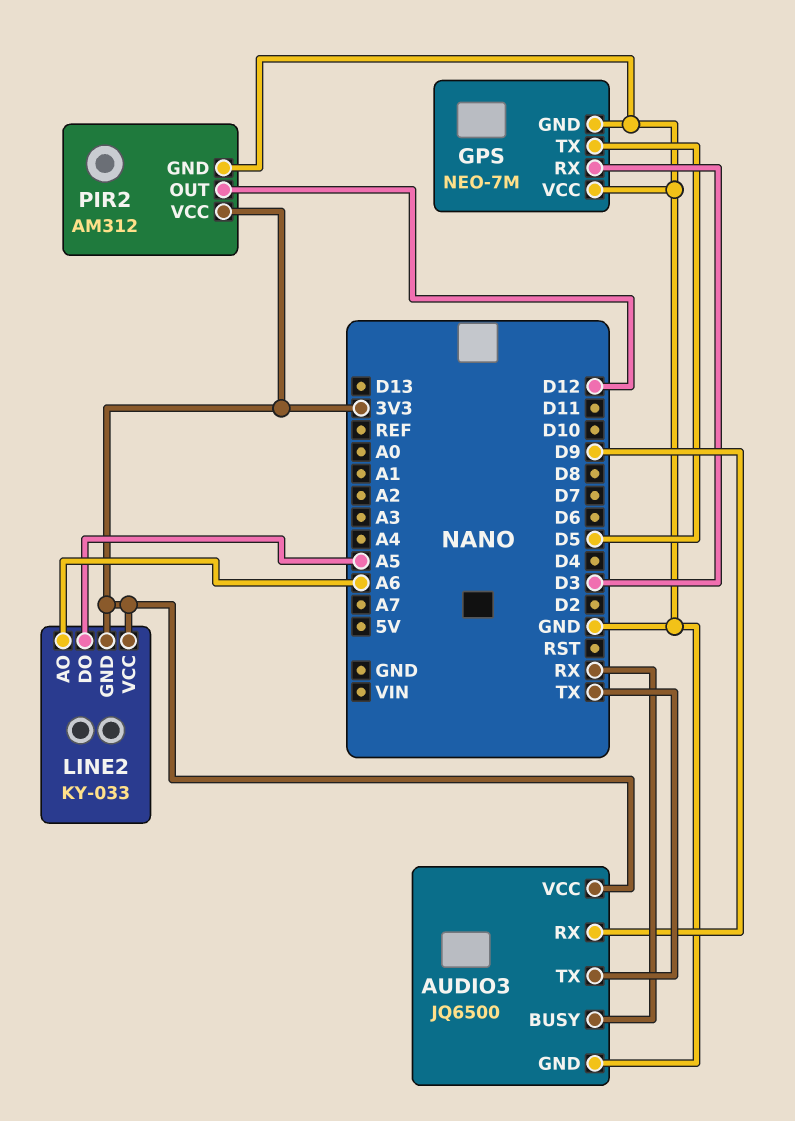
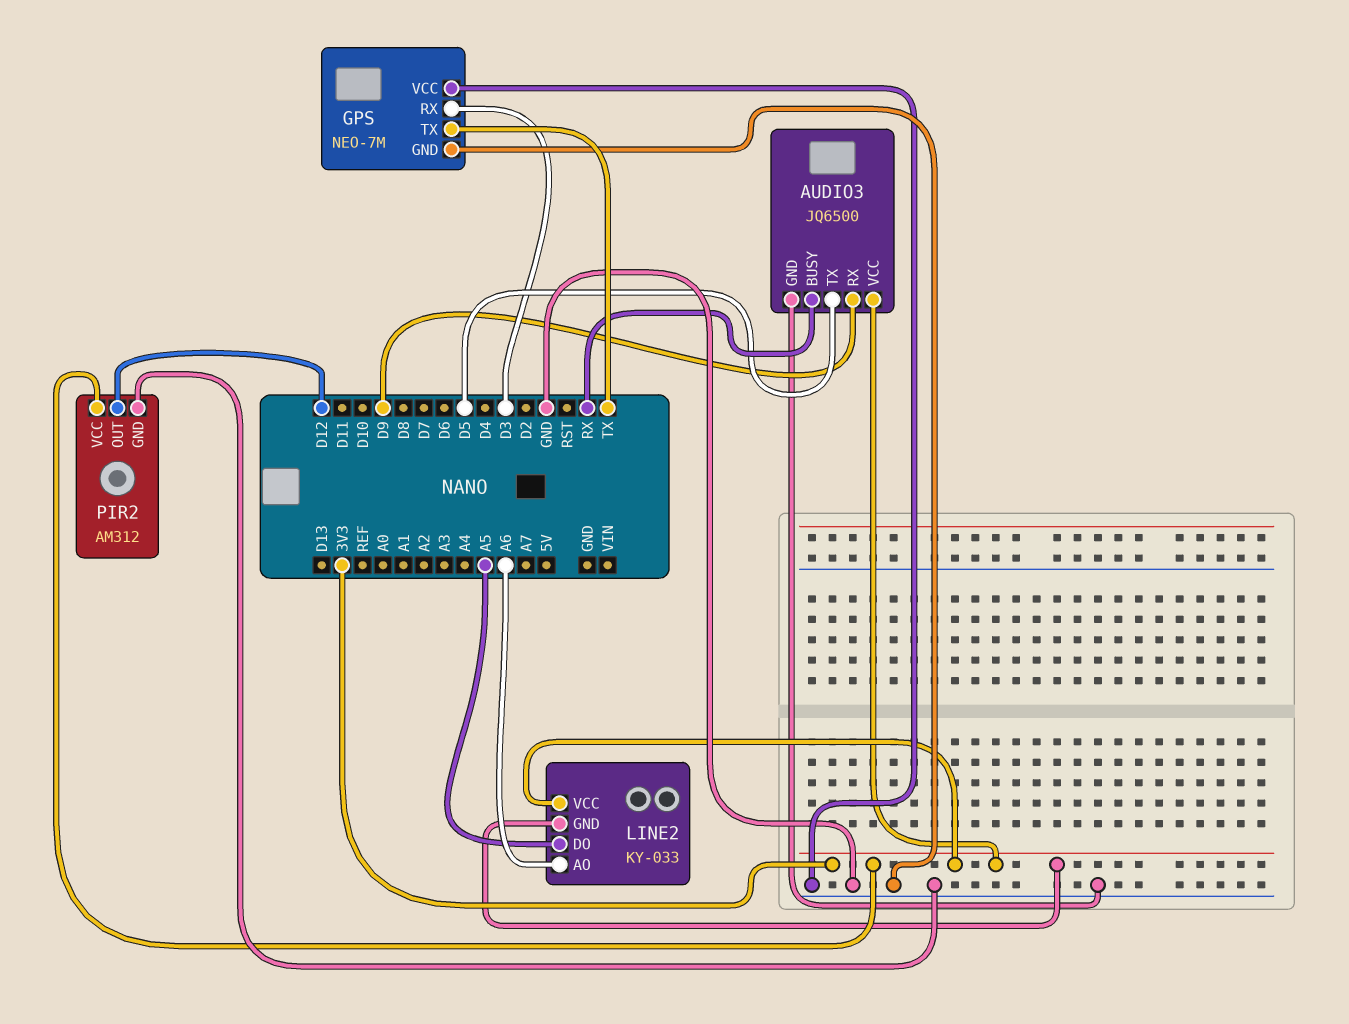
AUDIO3 pin TX: TX -> D5
GPS pin TX: D5 -> TX

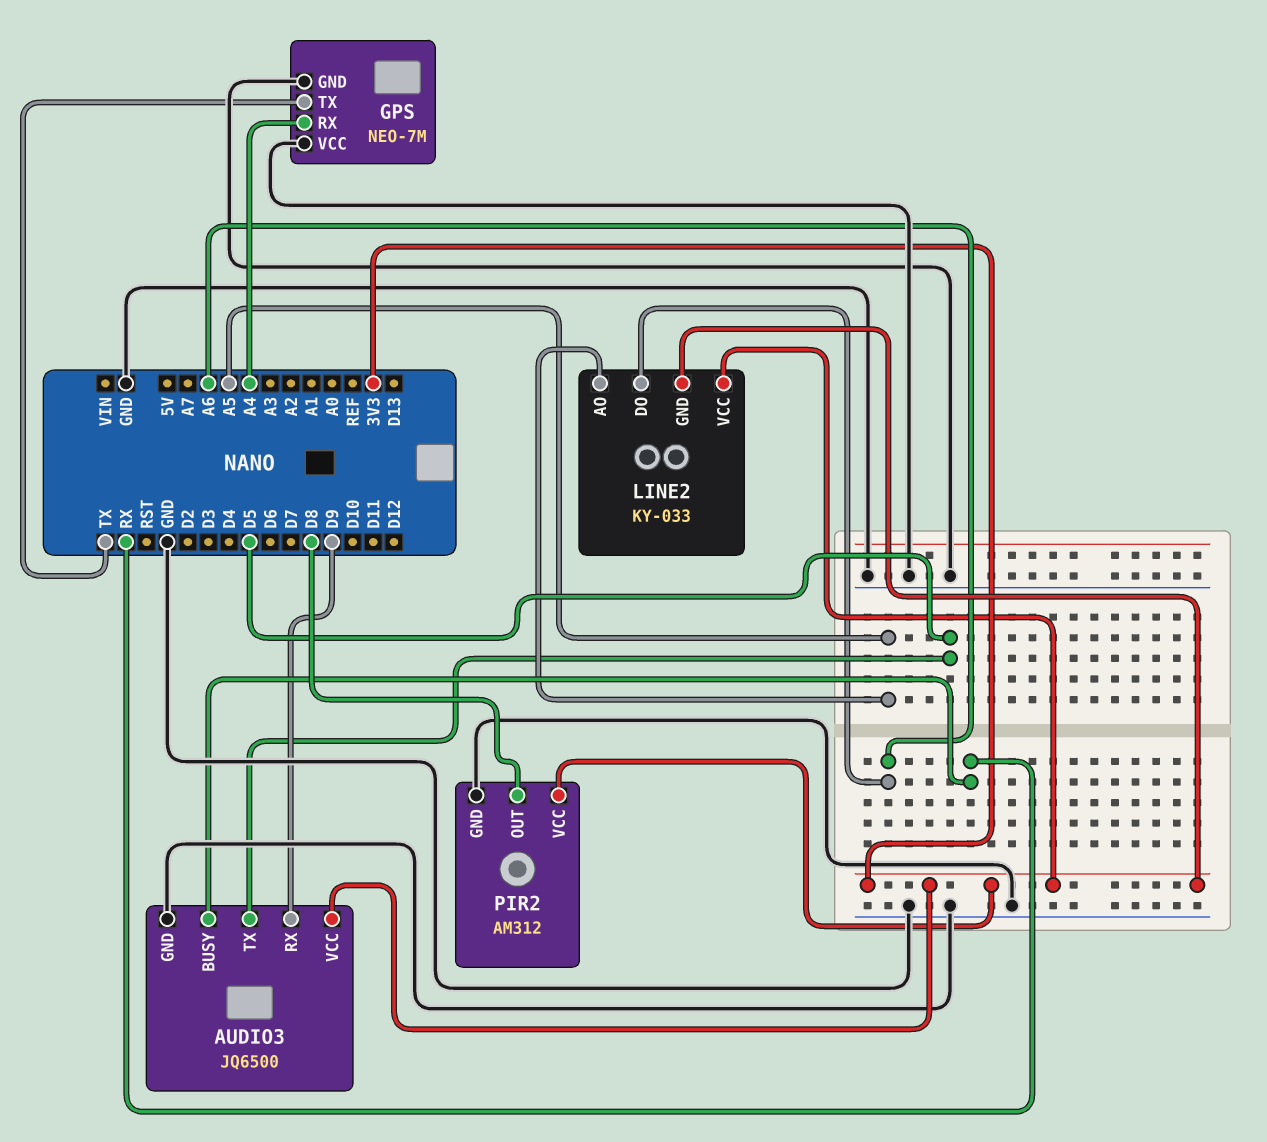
GPS pin RX: D3 -> A4
LINE2 pin AO: A6 -> A5
LINE2 pin DO: A5 -> A6
PIR2 pin OUT: D12 -> D8

